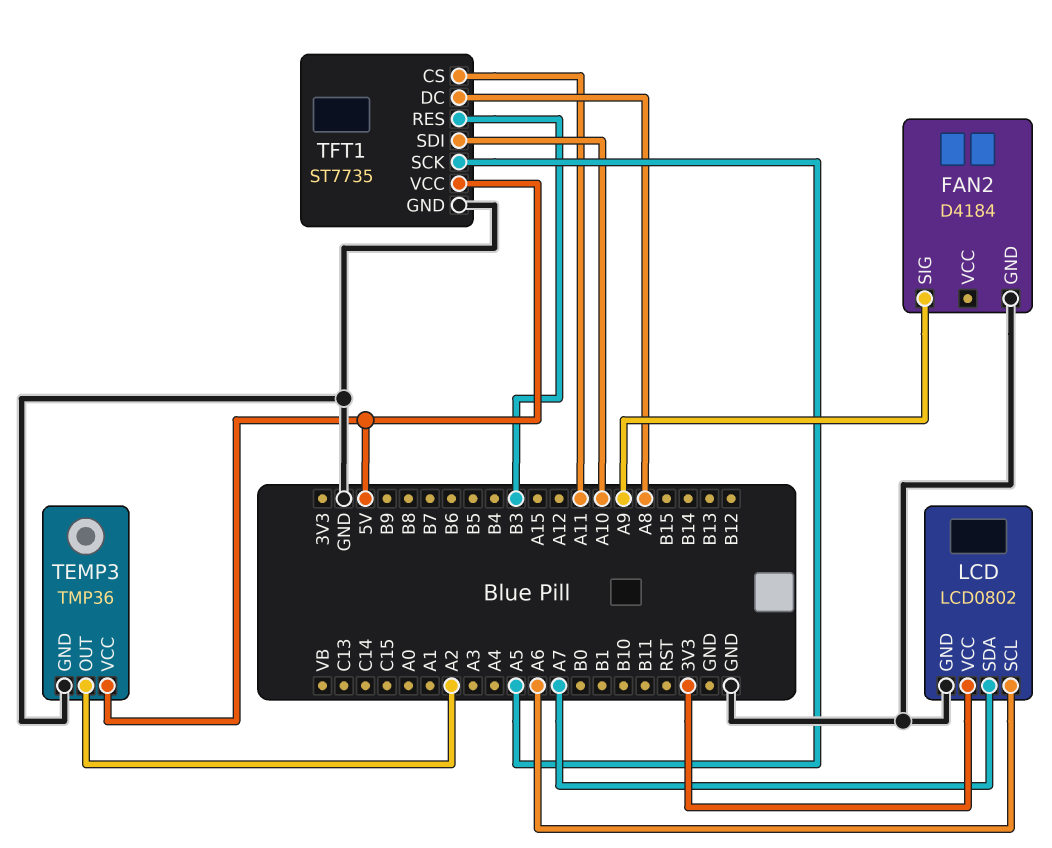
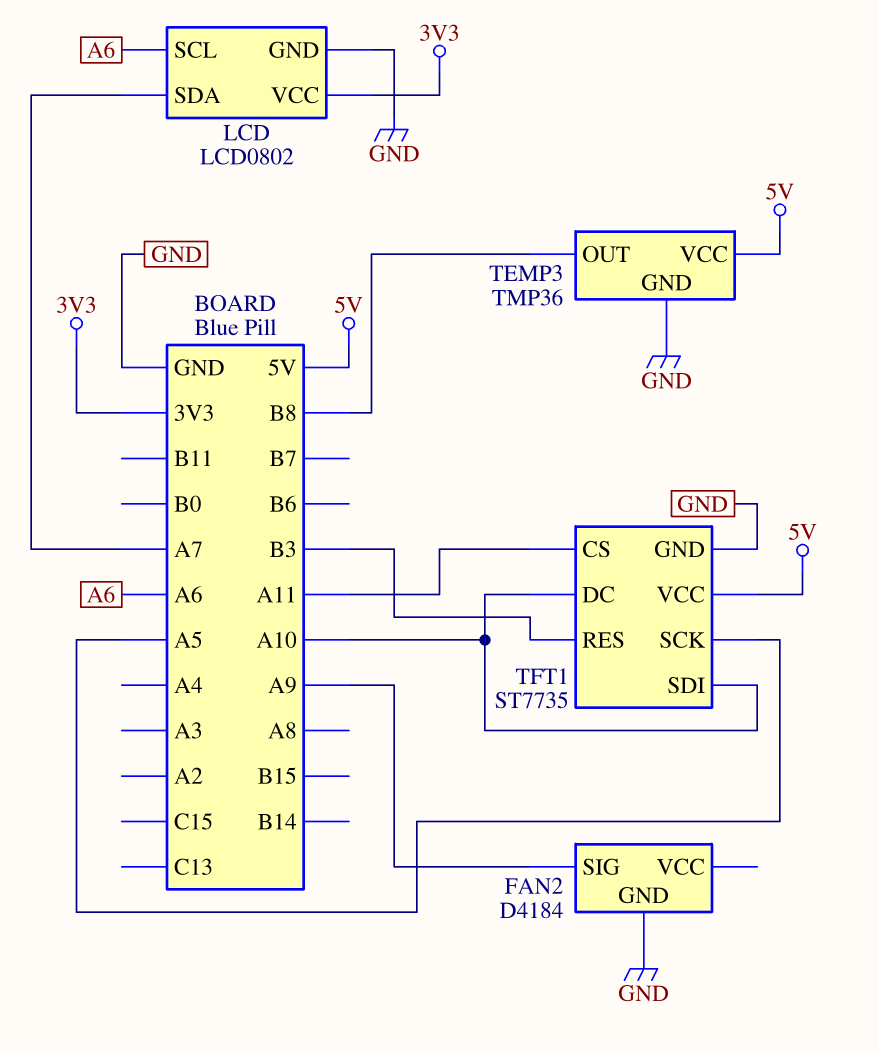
TEMP3 pin OUT: A2 -> B8
TFT1 pin DC: A8 -> A10

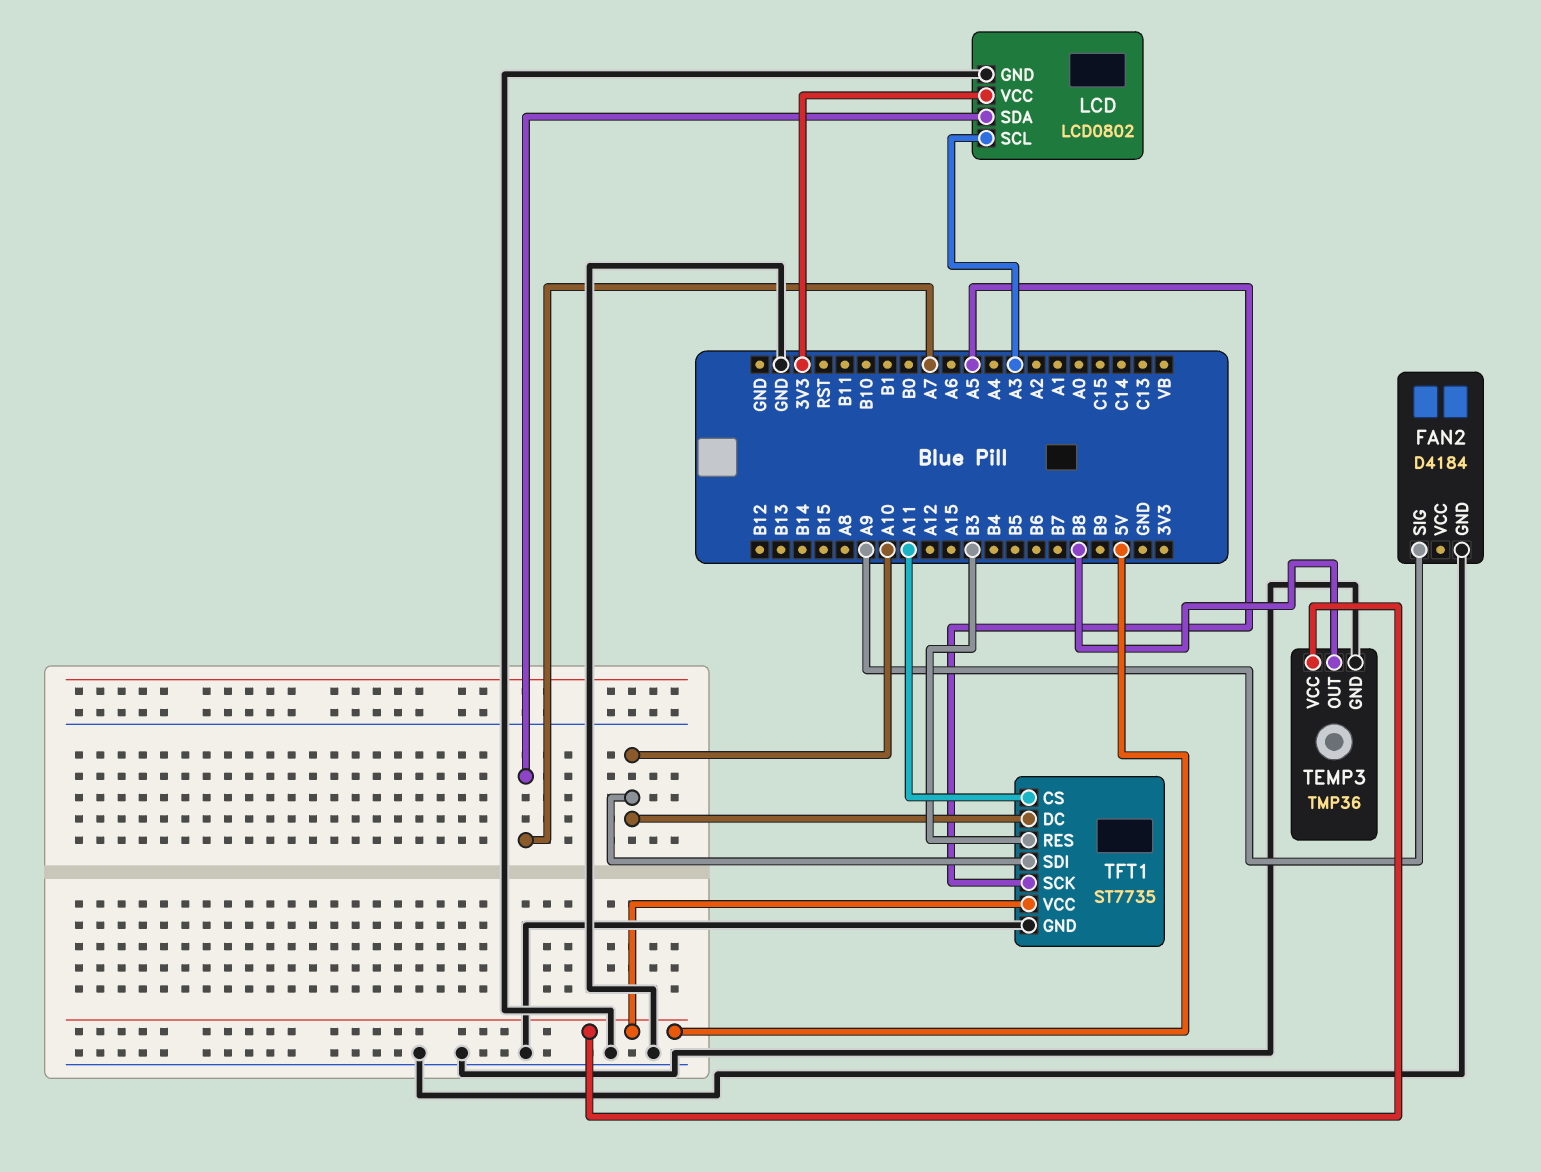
LCD pin SCL: A6 -> A3

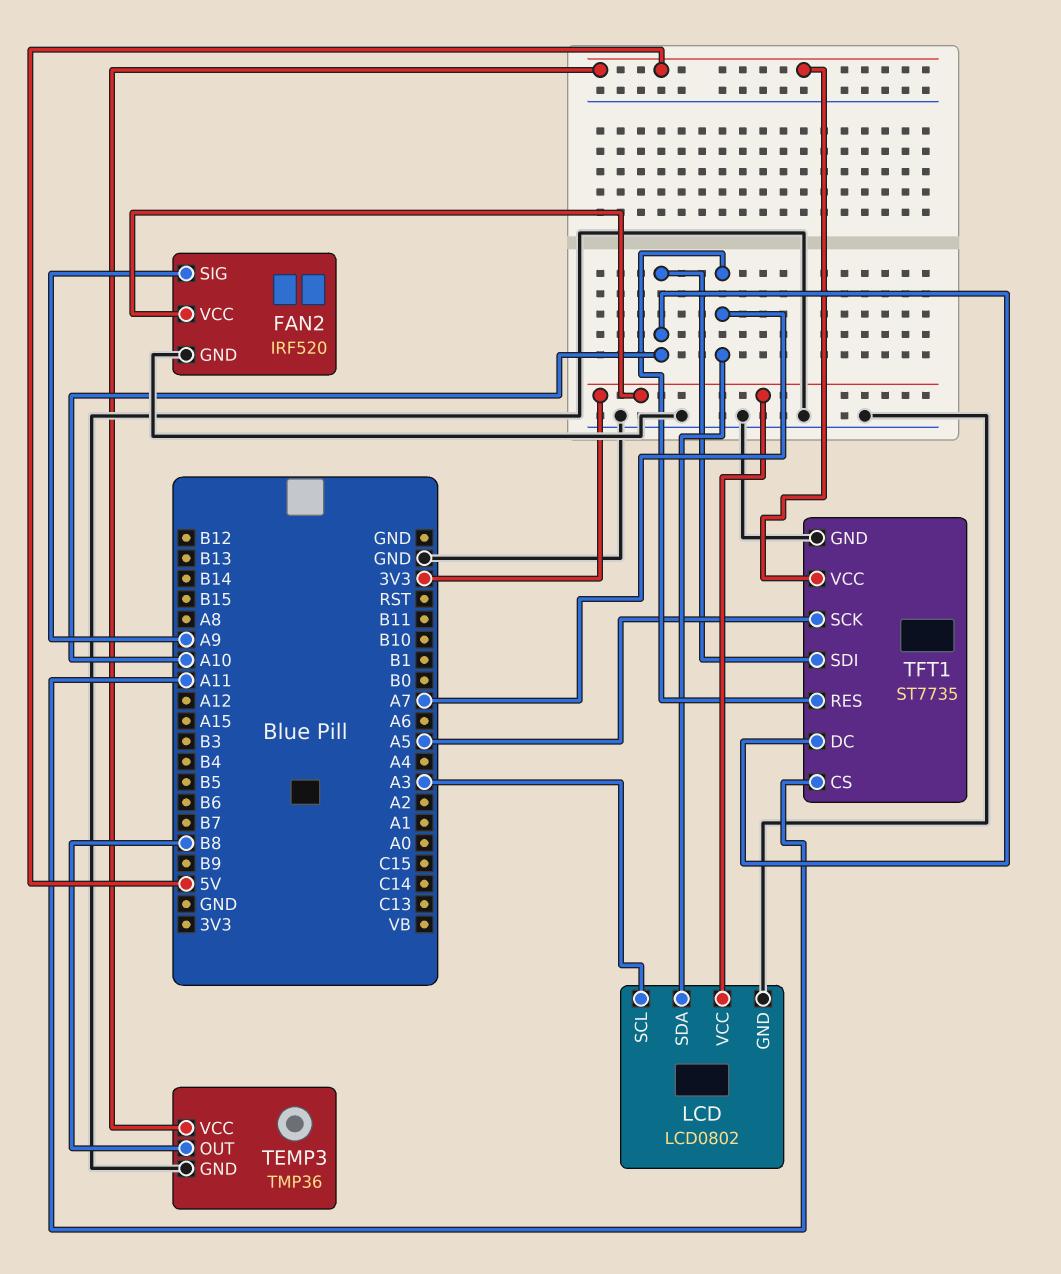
FAN2: D4184 -> IRF520
FAN2 pin VCC: none -> 3V3
TFT1 pin RES: B3 -> A7

